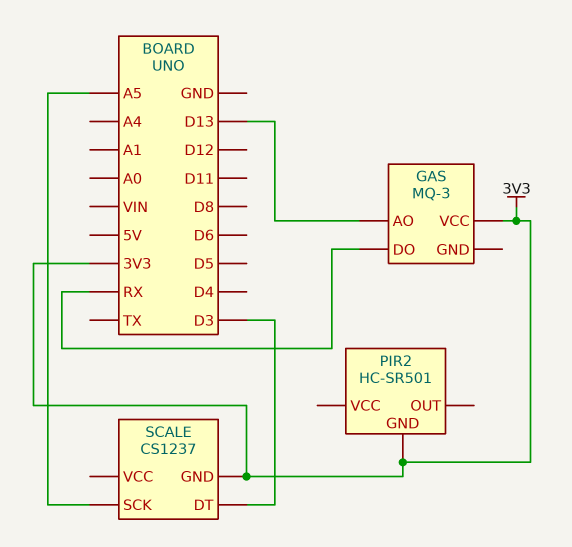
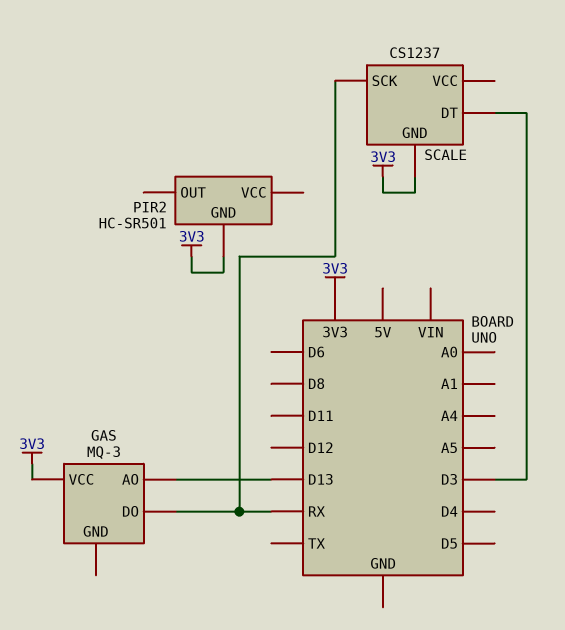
SCALE pin SCK: A5 -> RX

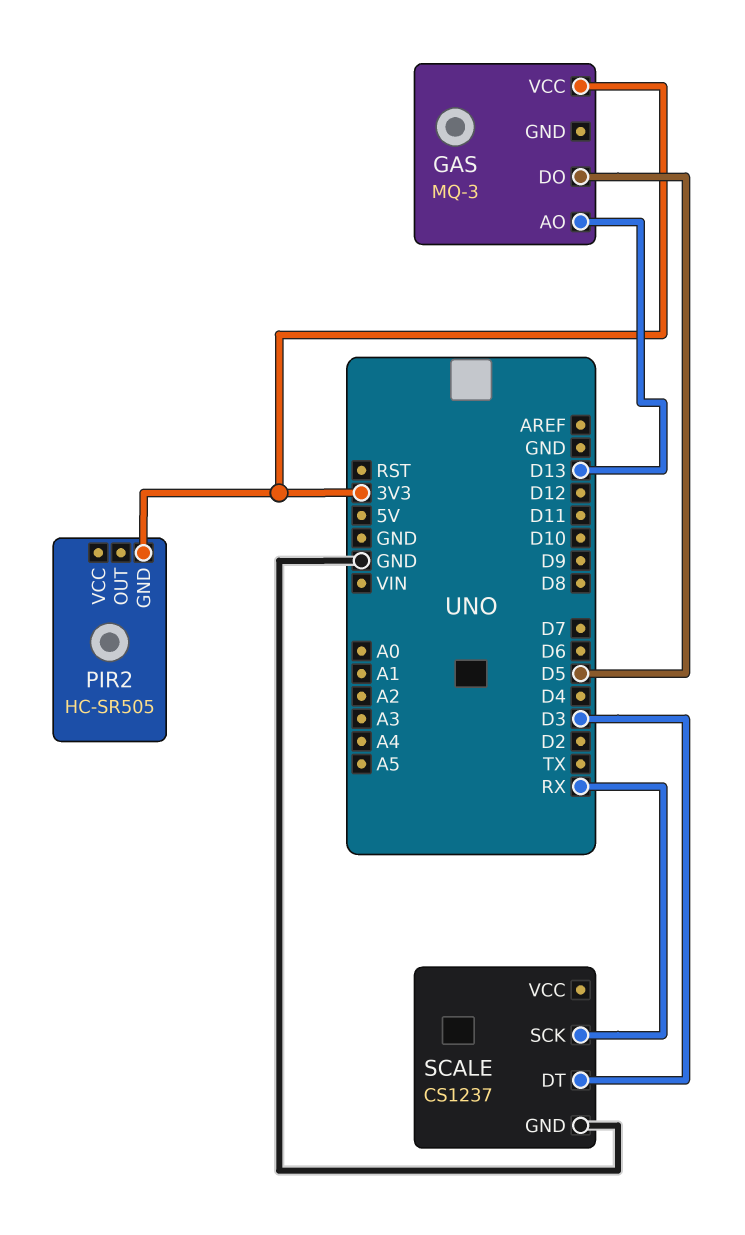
GAS pin DO: RX -> D5
PIR2: HC-SR501 -> HC-SR505
SCALE pin GND: 3V3 -> GND

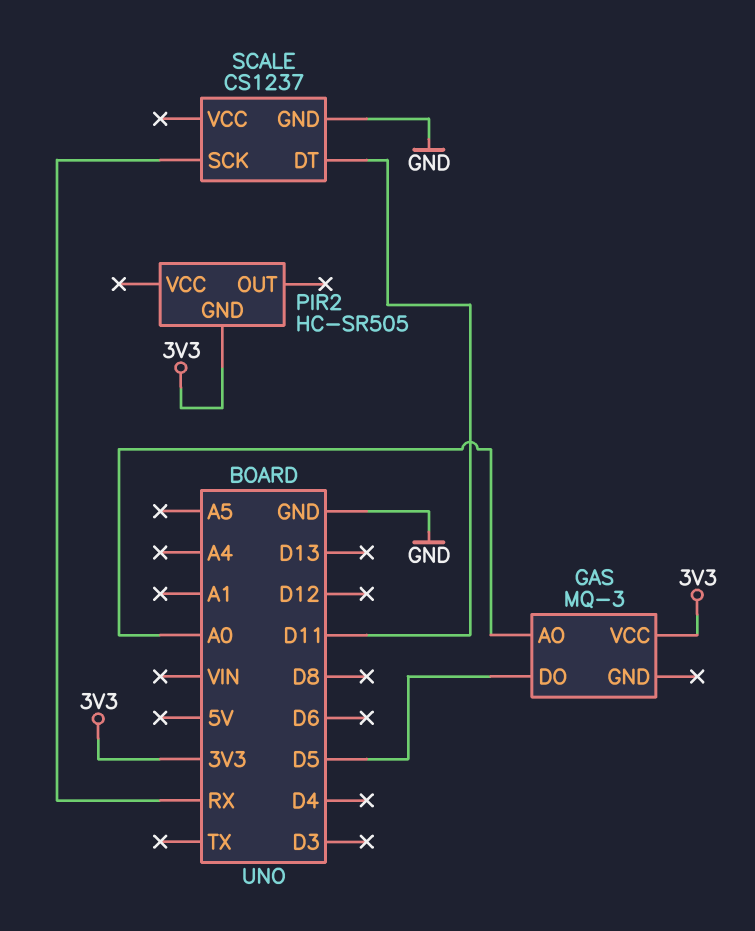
GAS pin AO: D13 -> A0
SCALE pin DT: D3 -> D11

